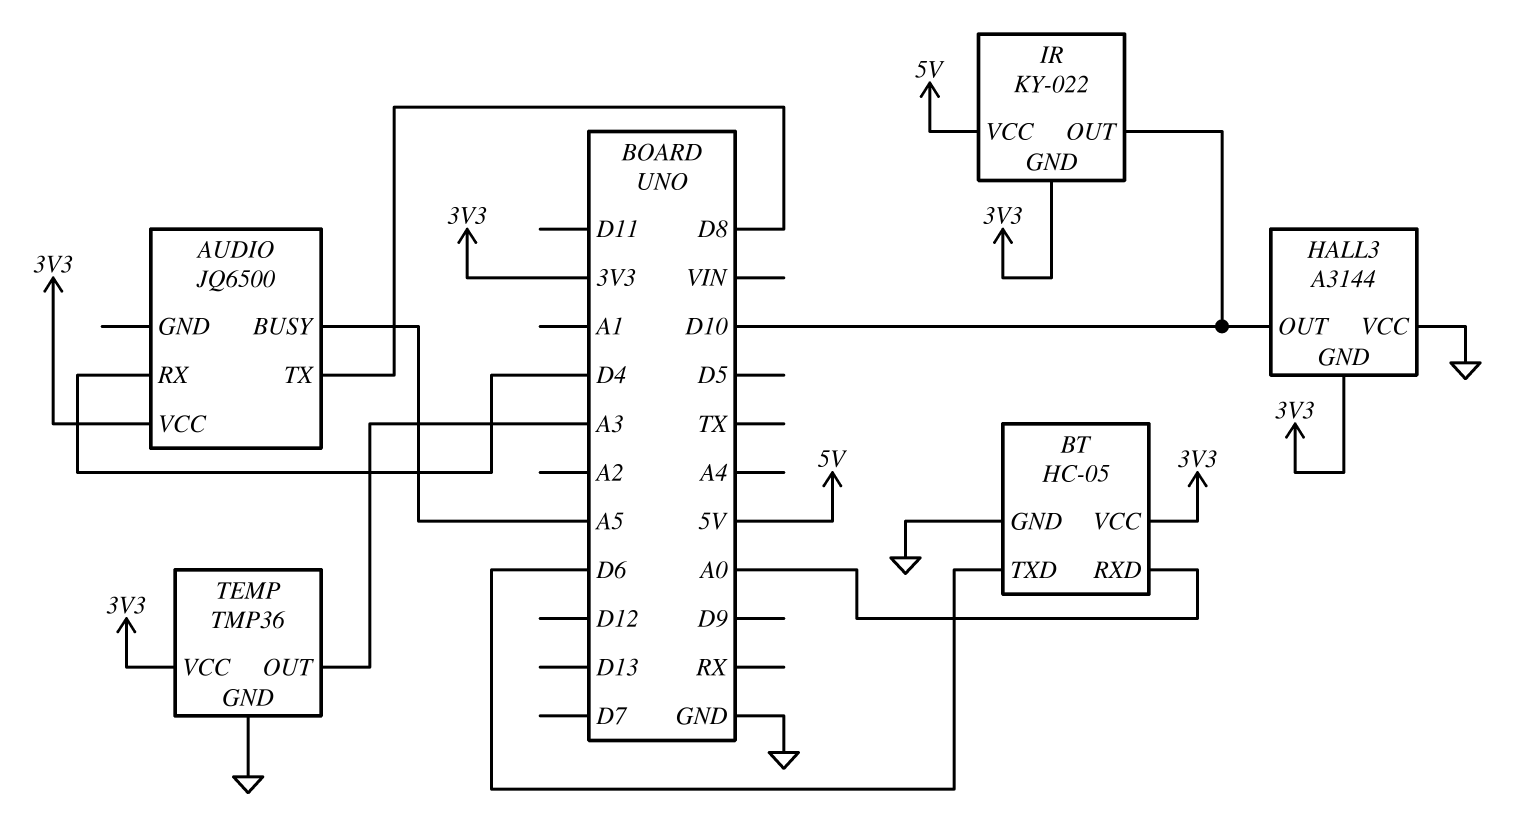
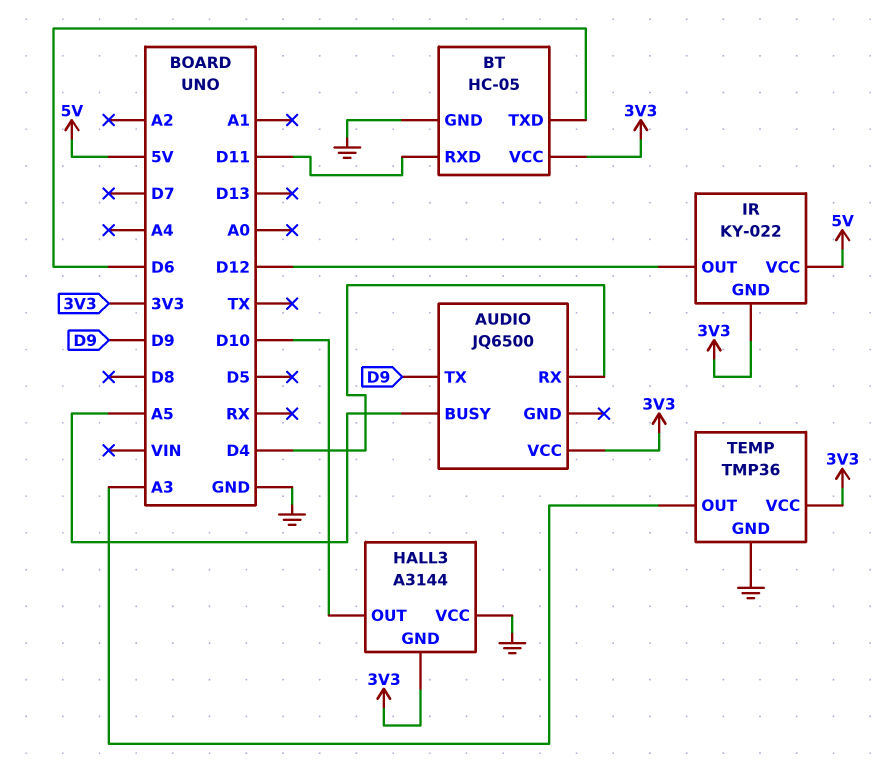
AUDIO pin TX: D8 -> D9
BT pin RXD: A0 -> D11
IR pin OUT: D10 -> D12

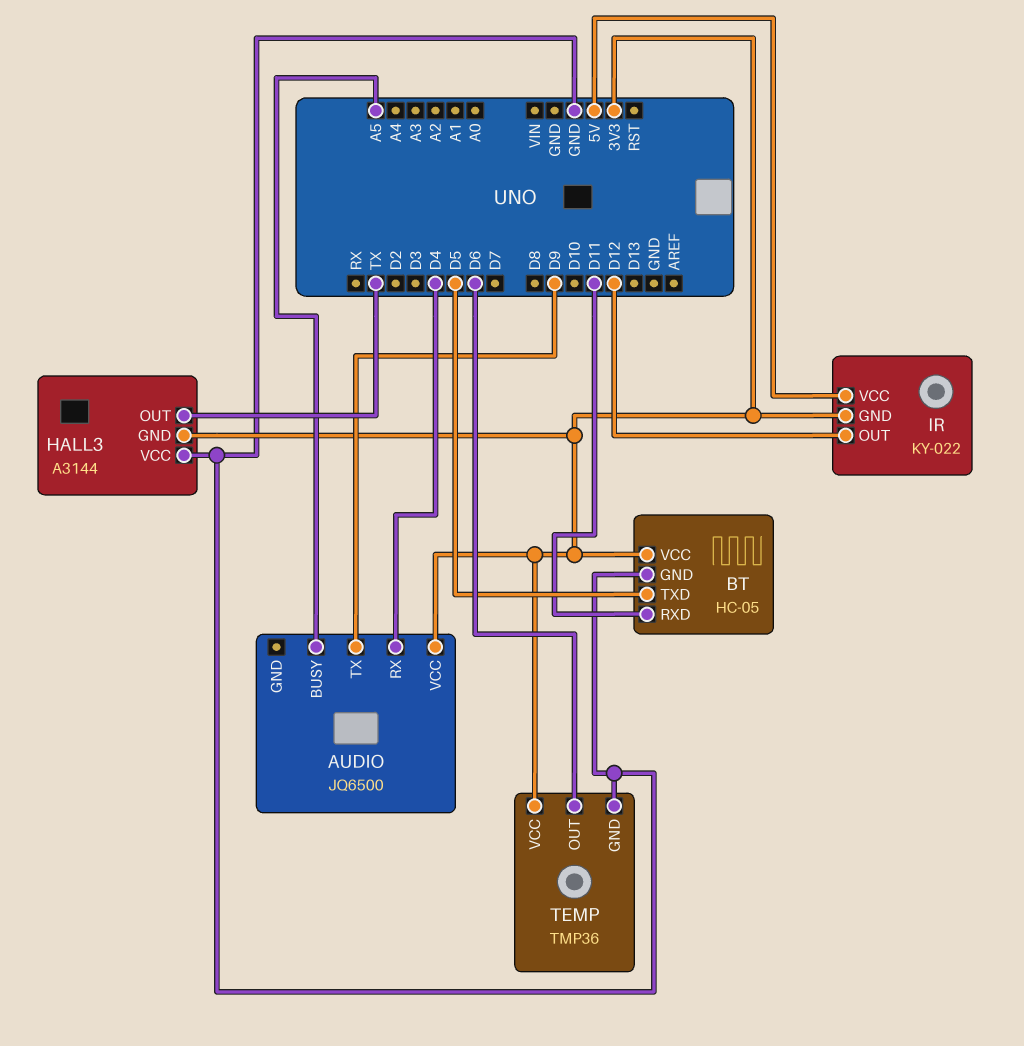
BT pin TXD: D6 -> D5
HALL3 pin OUT: D10 -> TX
TEMP pin OUT: A3 -> D6

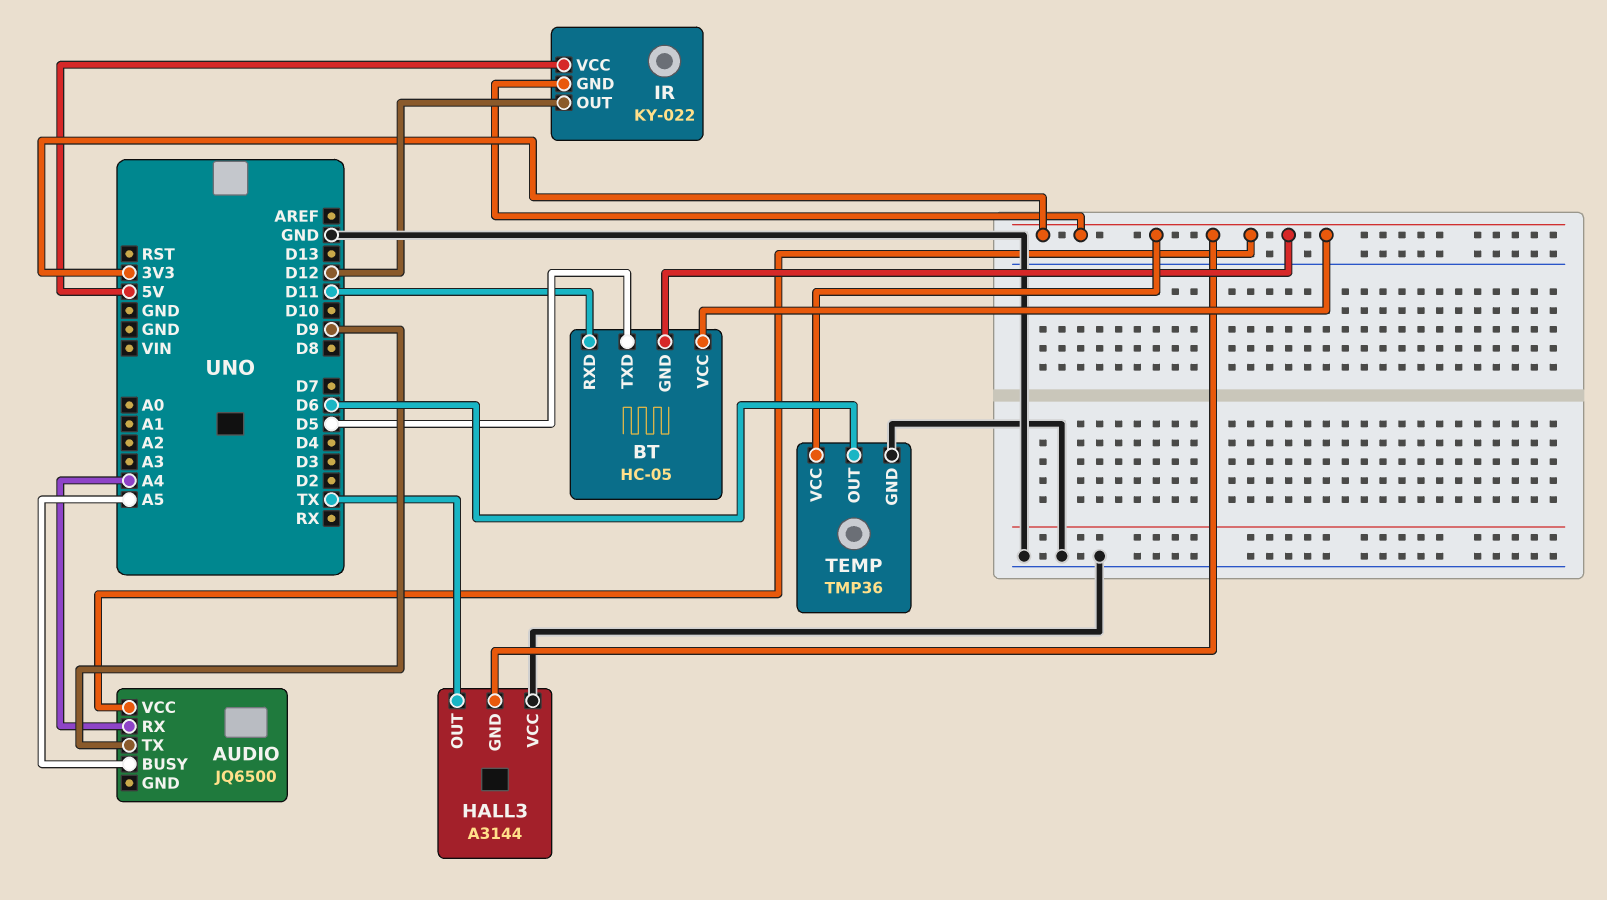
AUDIO pin RX: D4 -> A4
BT pin GND: GND -> 3V3

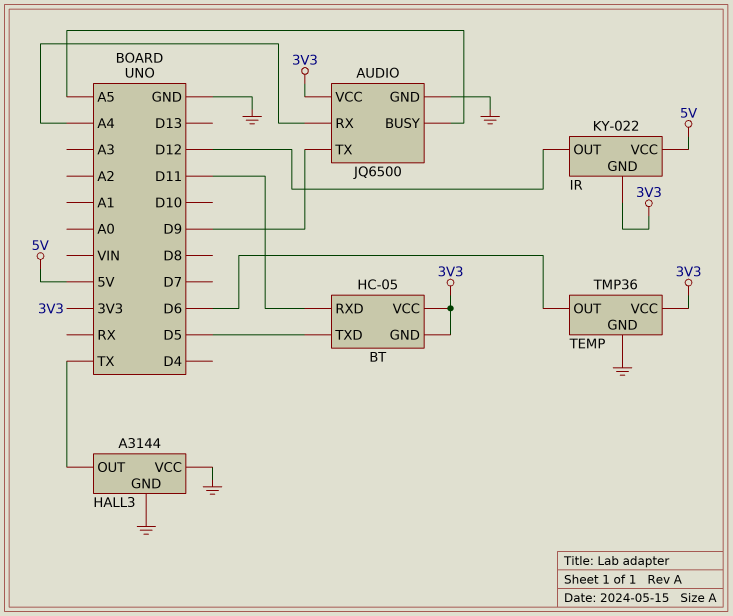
AUDIO pin GND: none -> GND
HALL3 pin GND: 3V3 -> GND

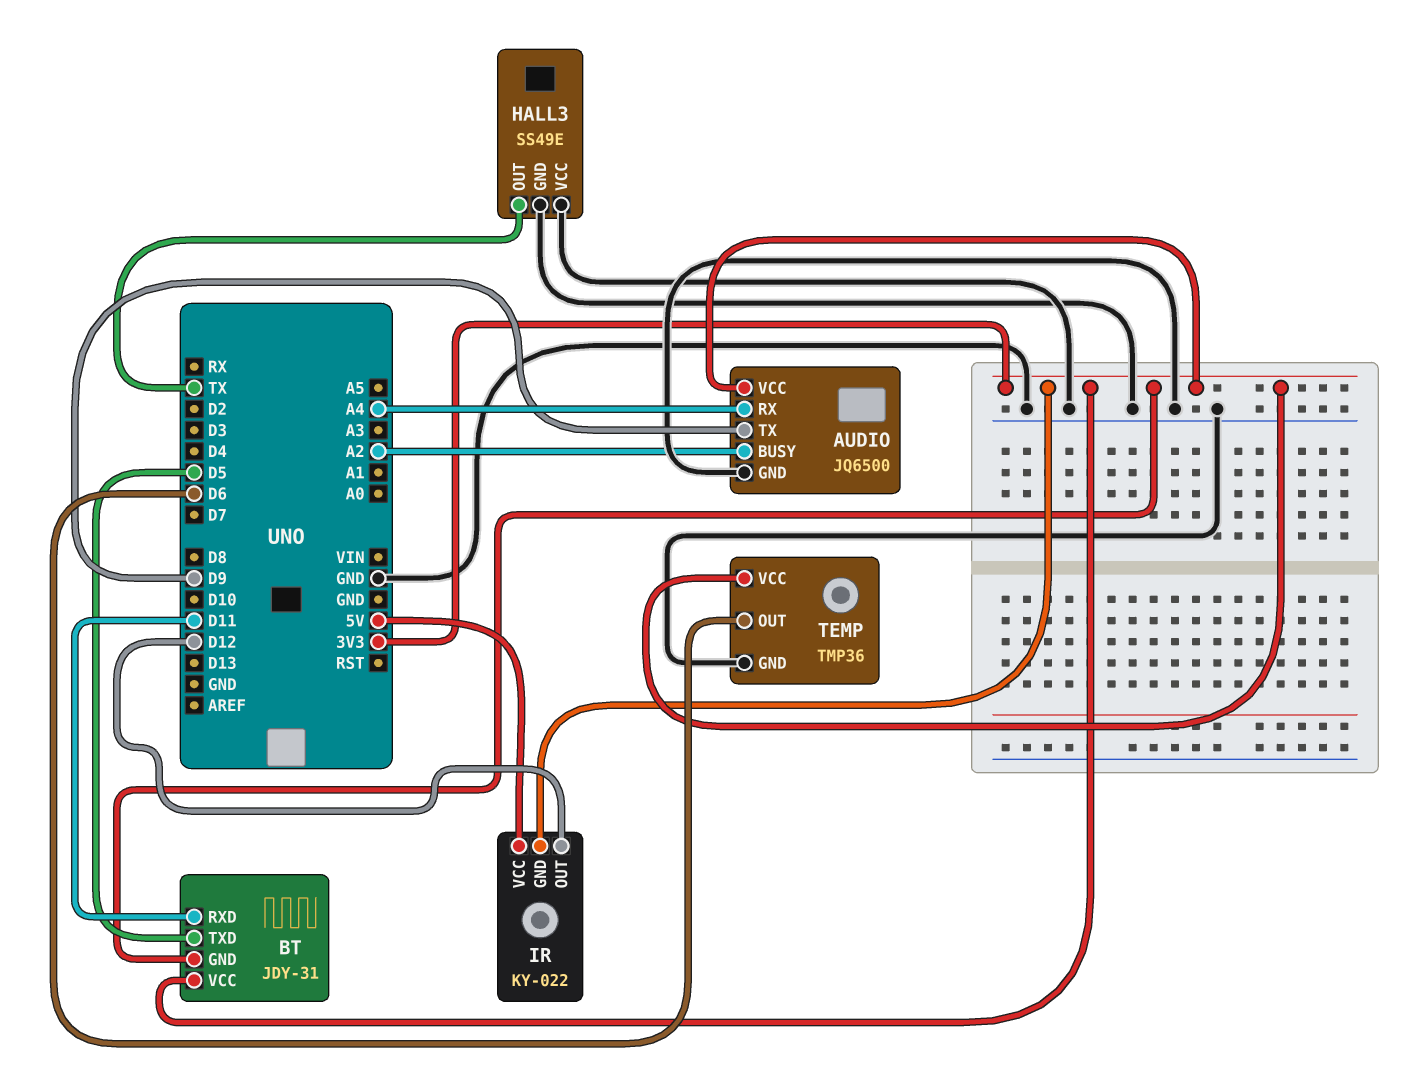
AUDIO pin BUSY: A5 -> A2
BT: HC-05 -> JDY-31
HALL3: A3144 -> SS49E

